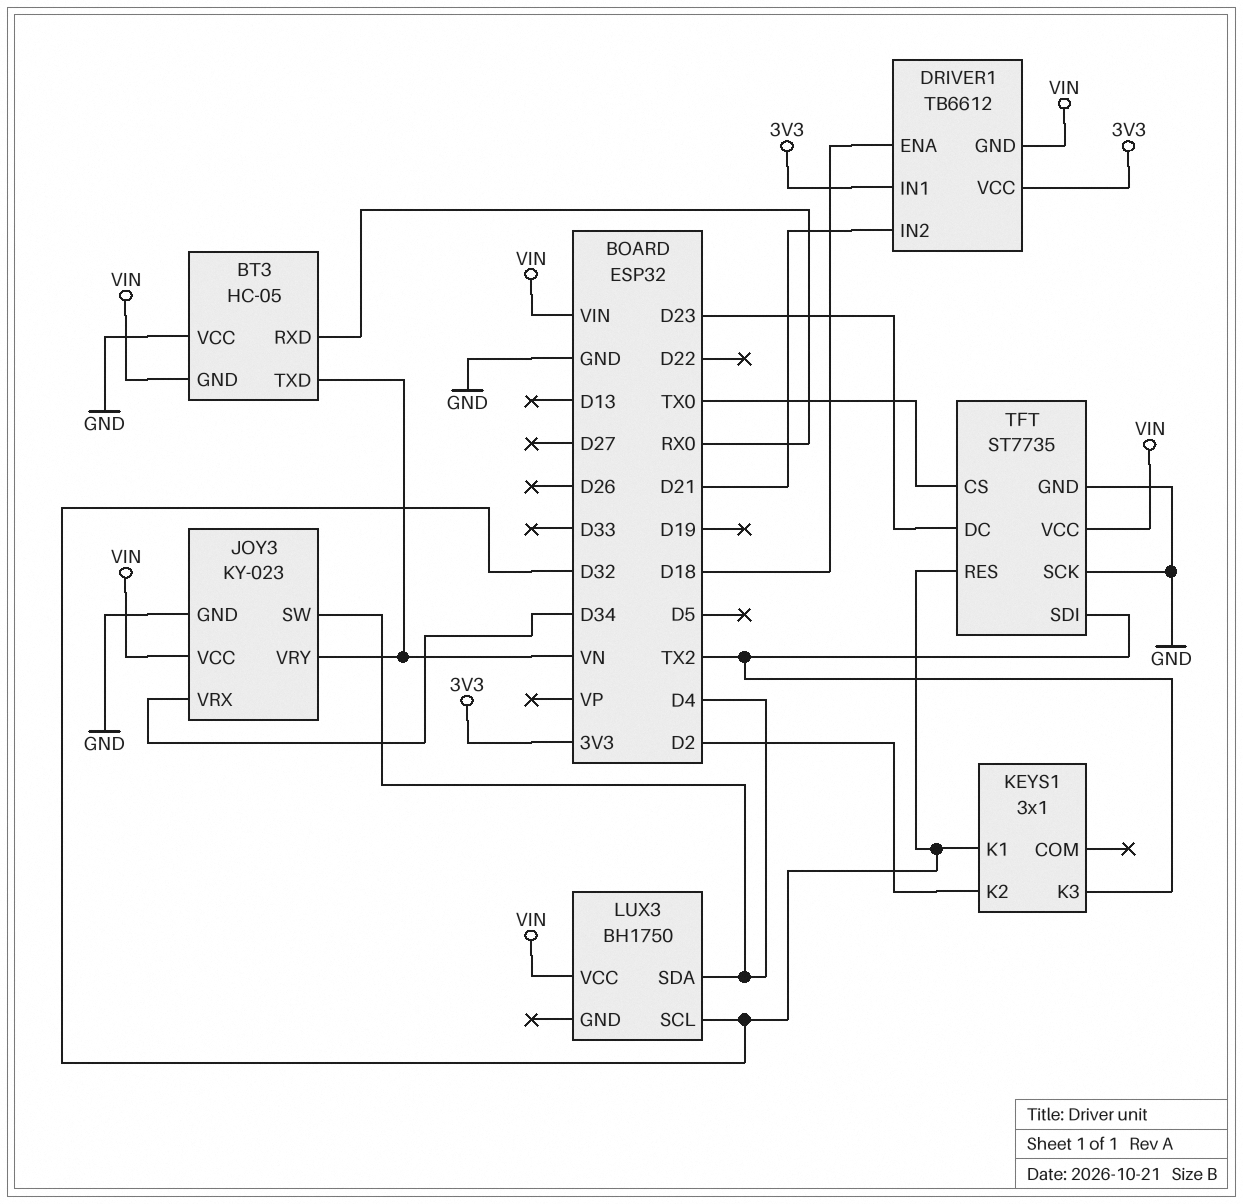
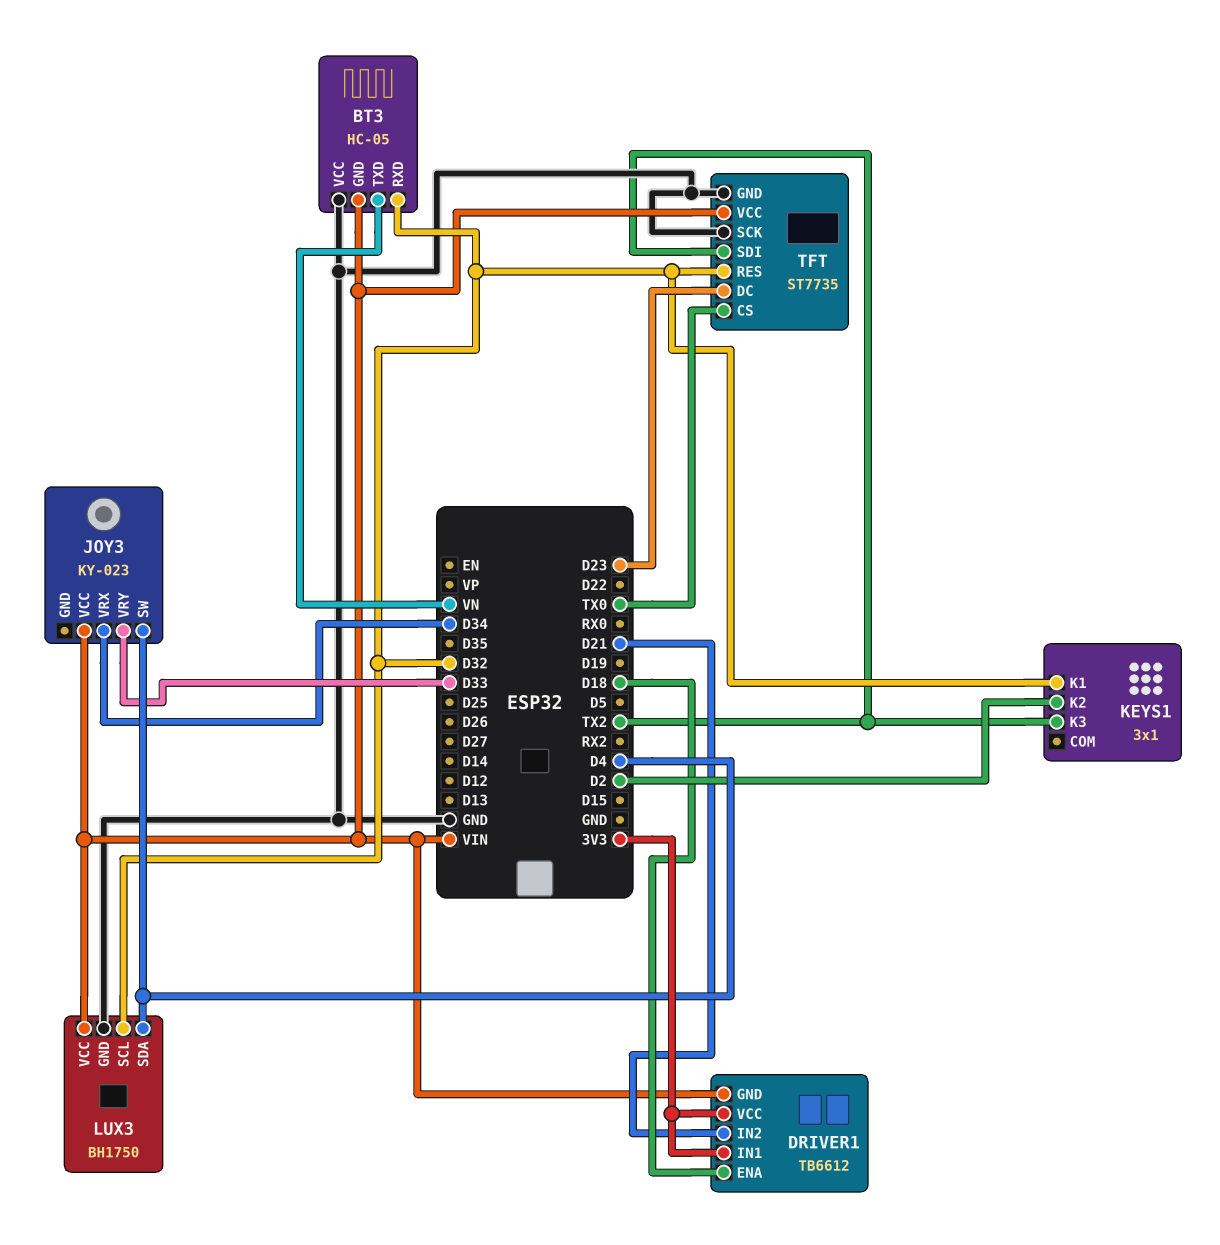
BT3 pin RXD: RX0 -> D32
JOY3 pin GND: GND -> none
JOY3 pin VRY: VN -> D33
LUX3 pin GND: none -> GND

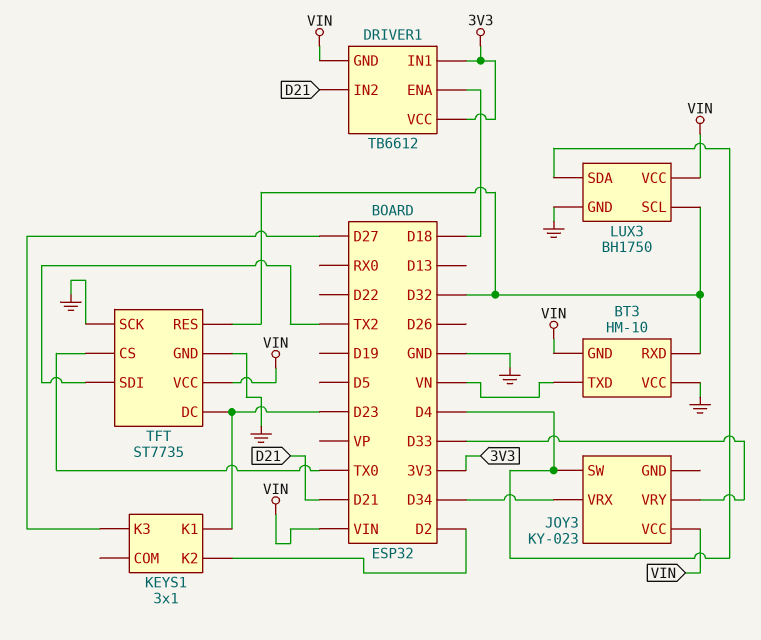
BT3: HC-05 -> HM-10
KEYS1 pin K1: D32 -> D23
KEYS1 pin K3: TX2 -> D27

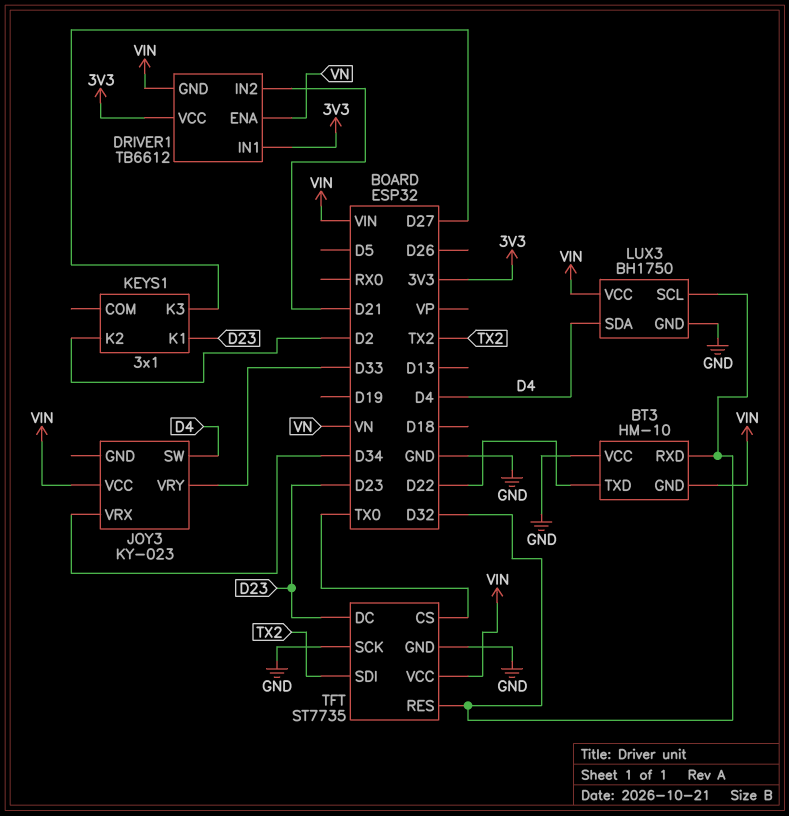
BT3 pin TXD: VN -> D22
DRIVER1 pin ENA: D18 -> VN

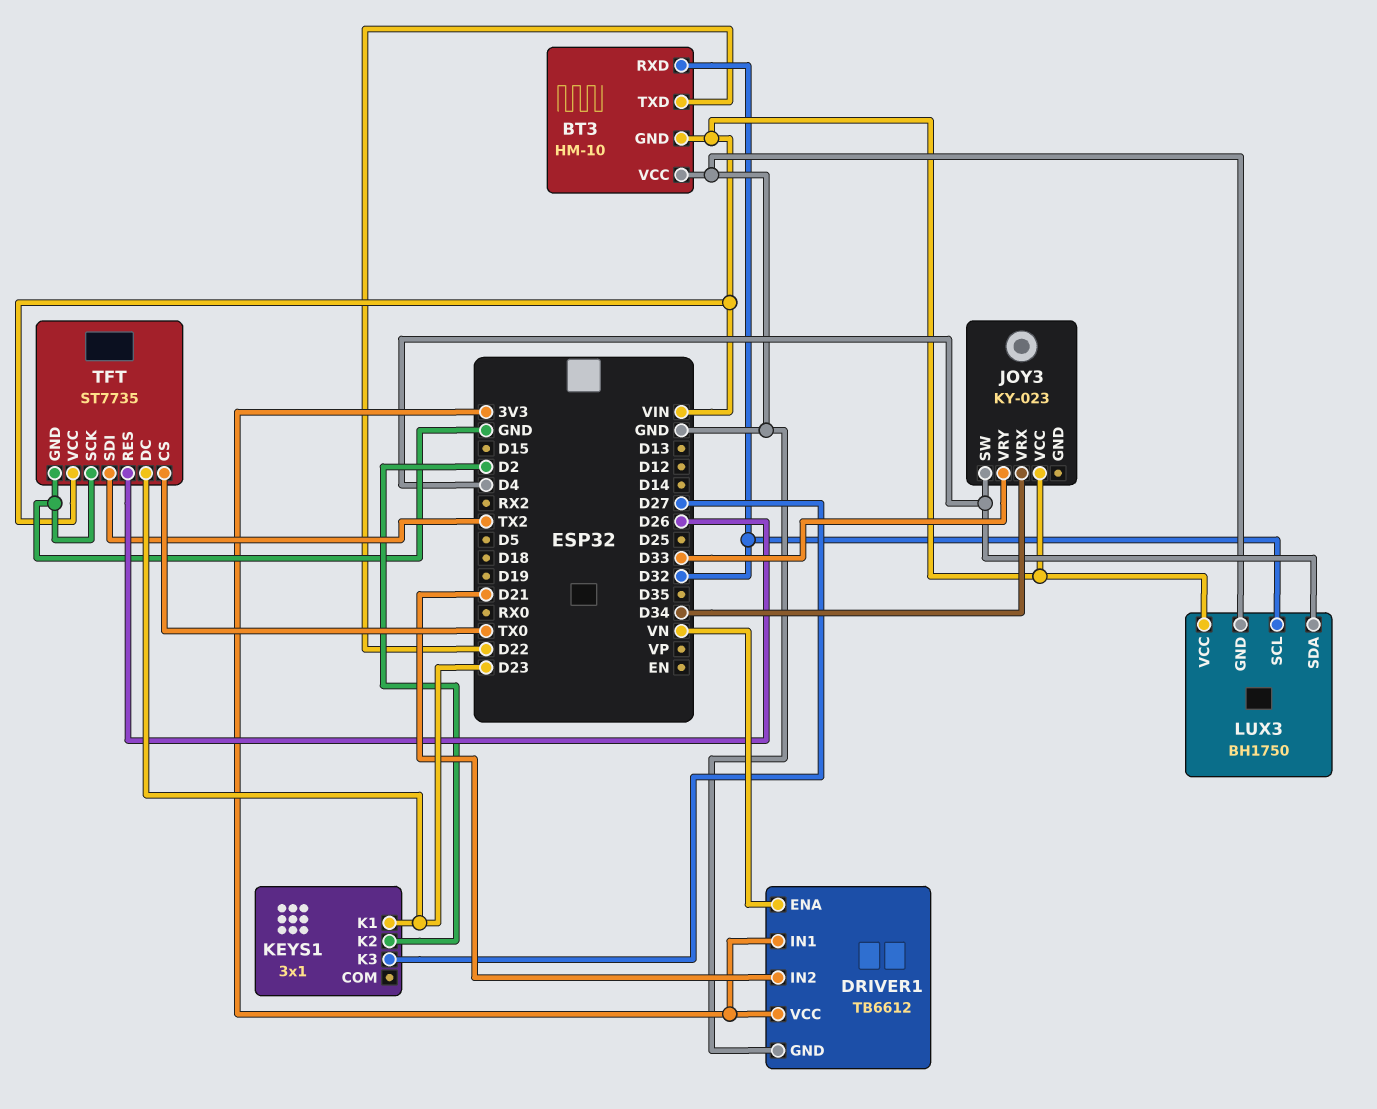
DRIVER1 pin GND: VIN -> GND
TFT pin RES: D32 -> D26

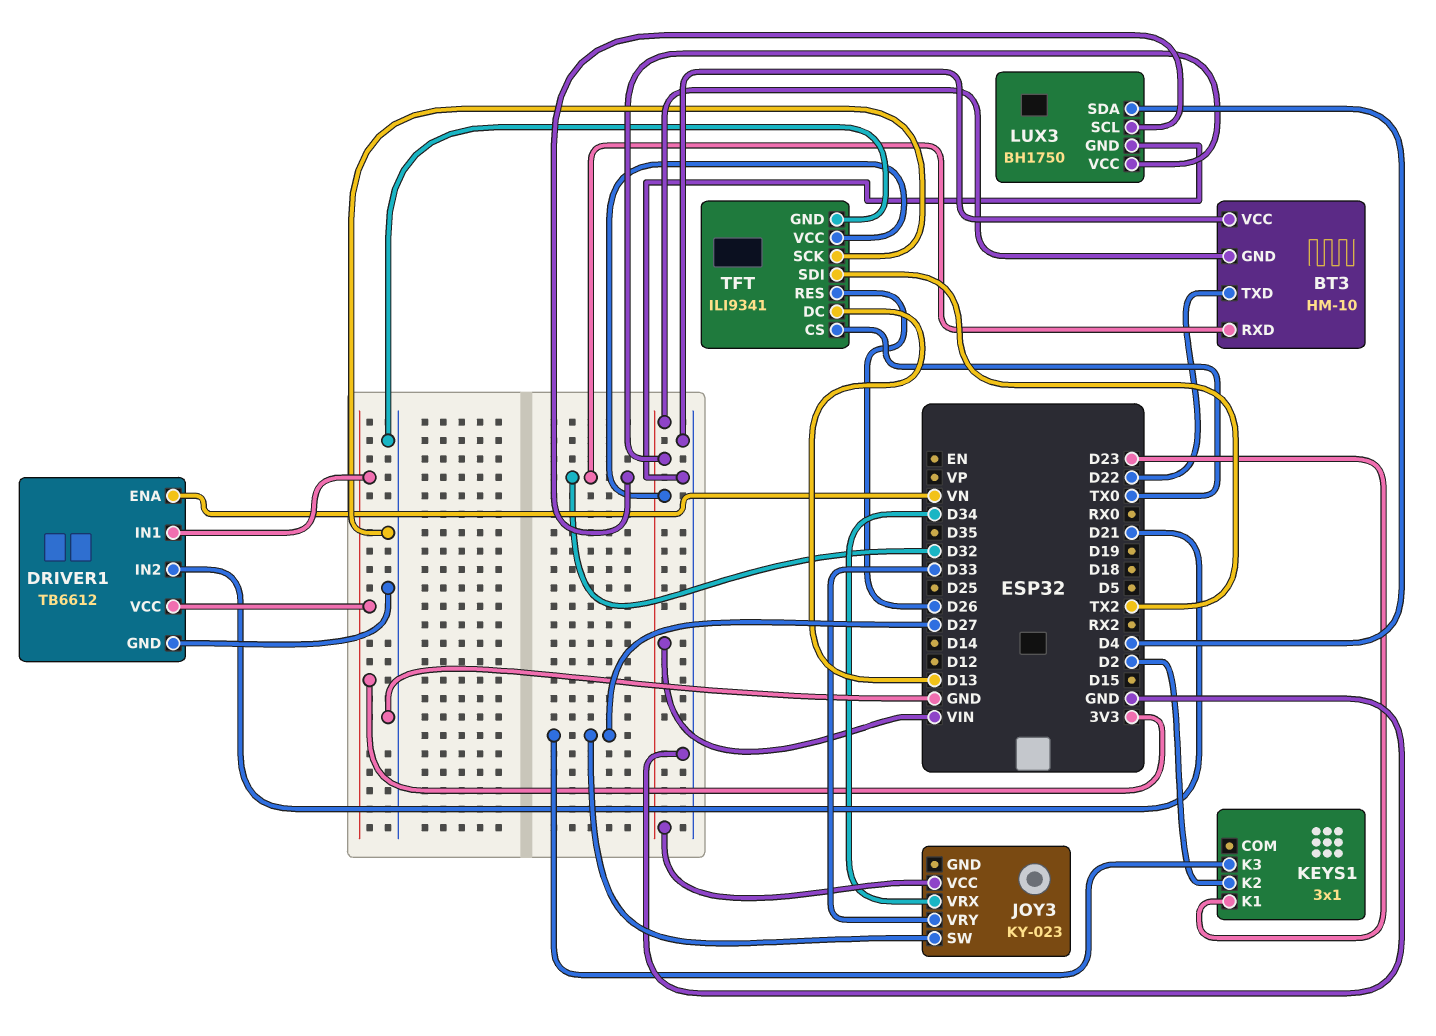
JOY3 pin SW: D4 -> D27
TFT: ST7735 -> ILI9341
TFT pin DC: D23 -> D13

